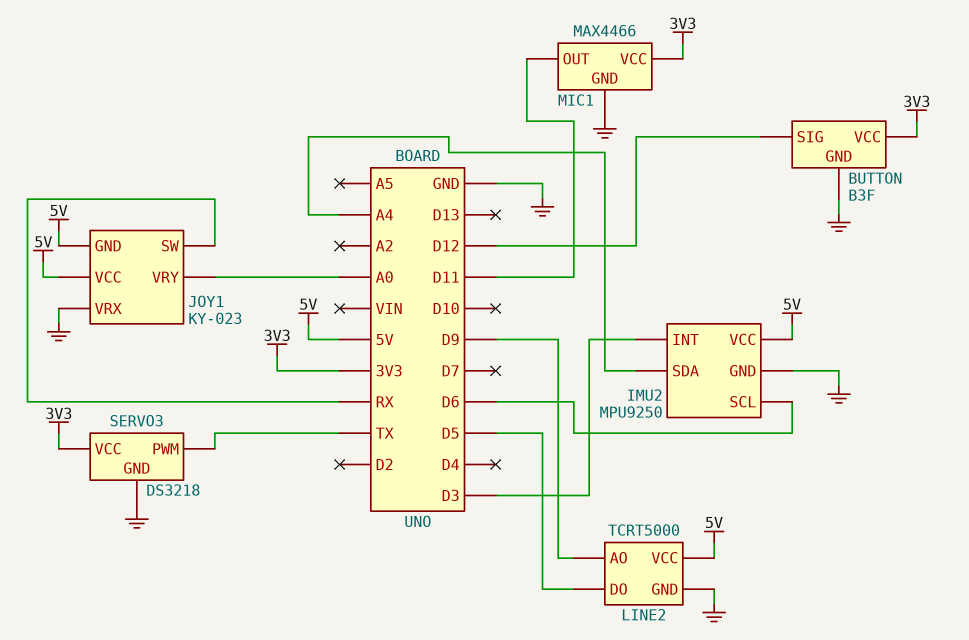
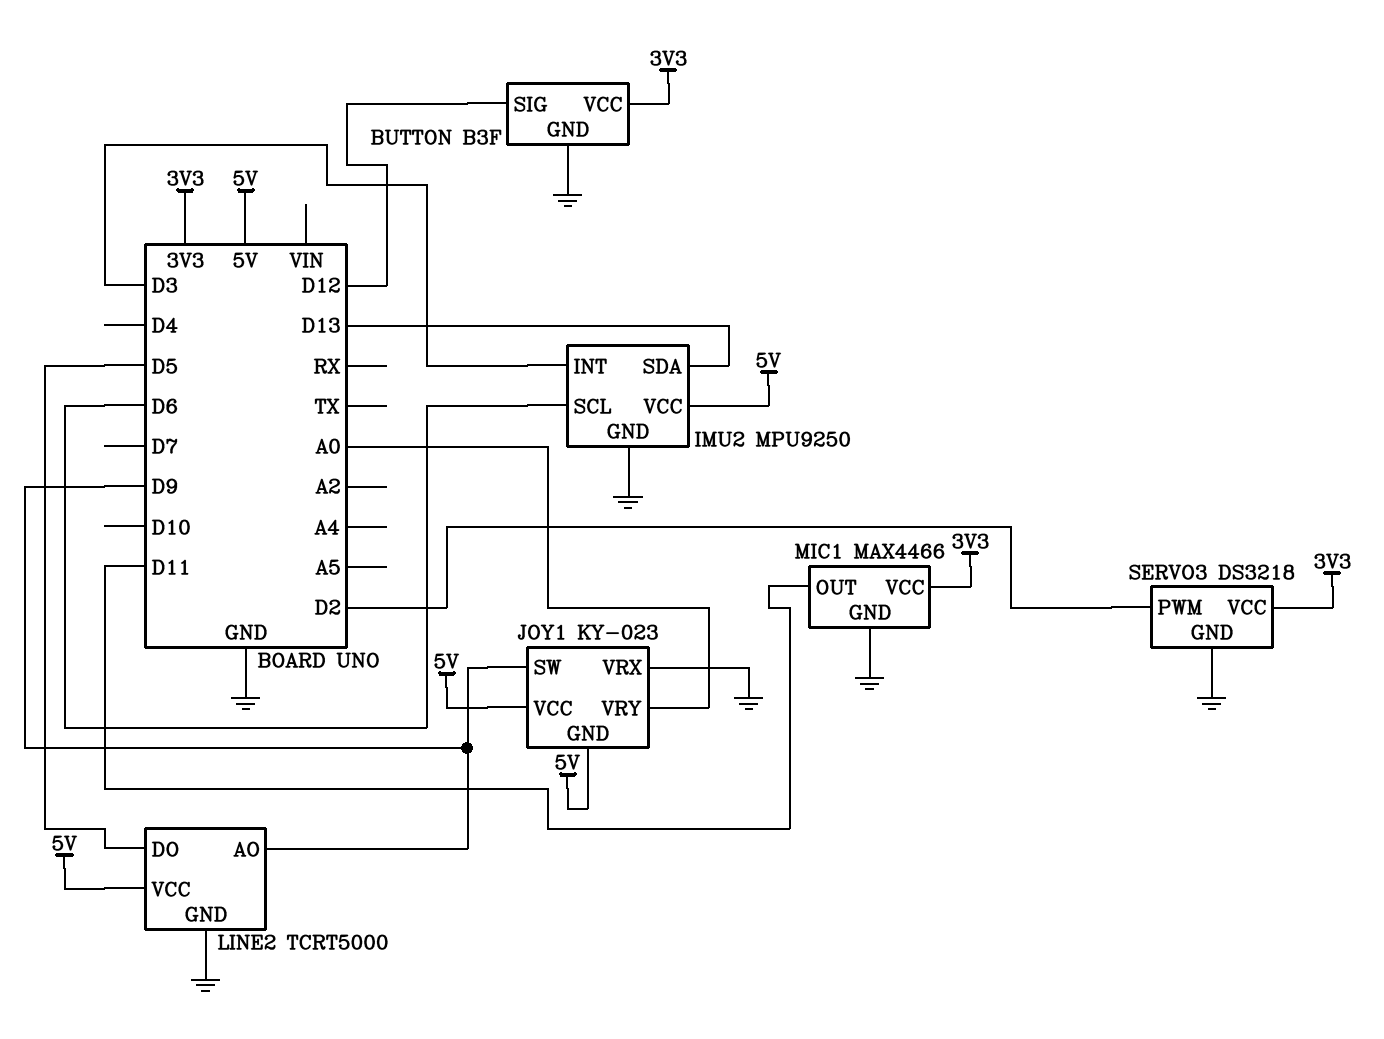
IMU2 pin SDA: A4 -> D13
JOY1 pin SW: RX -> D9
SERVO3 pin PWM: TX -> D2

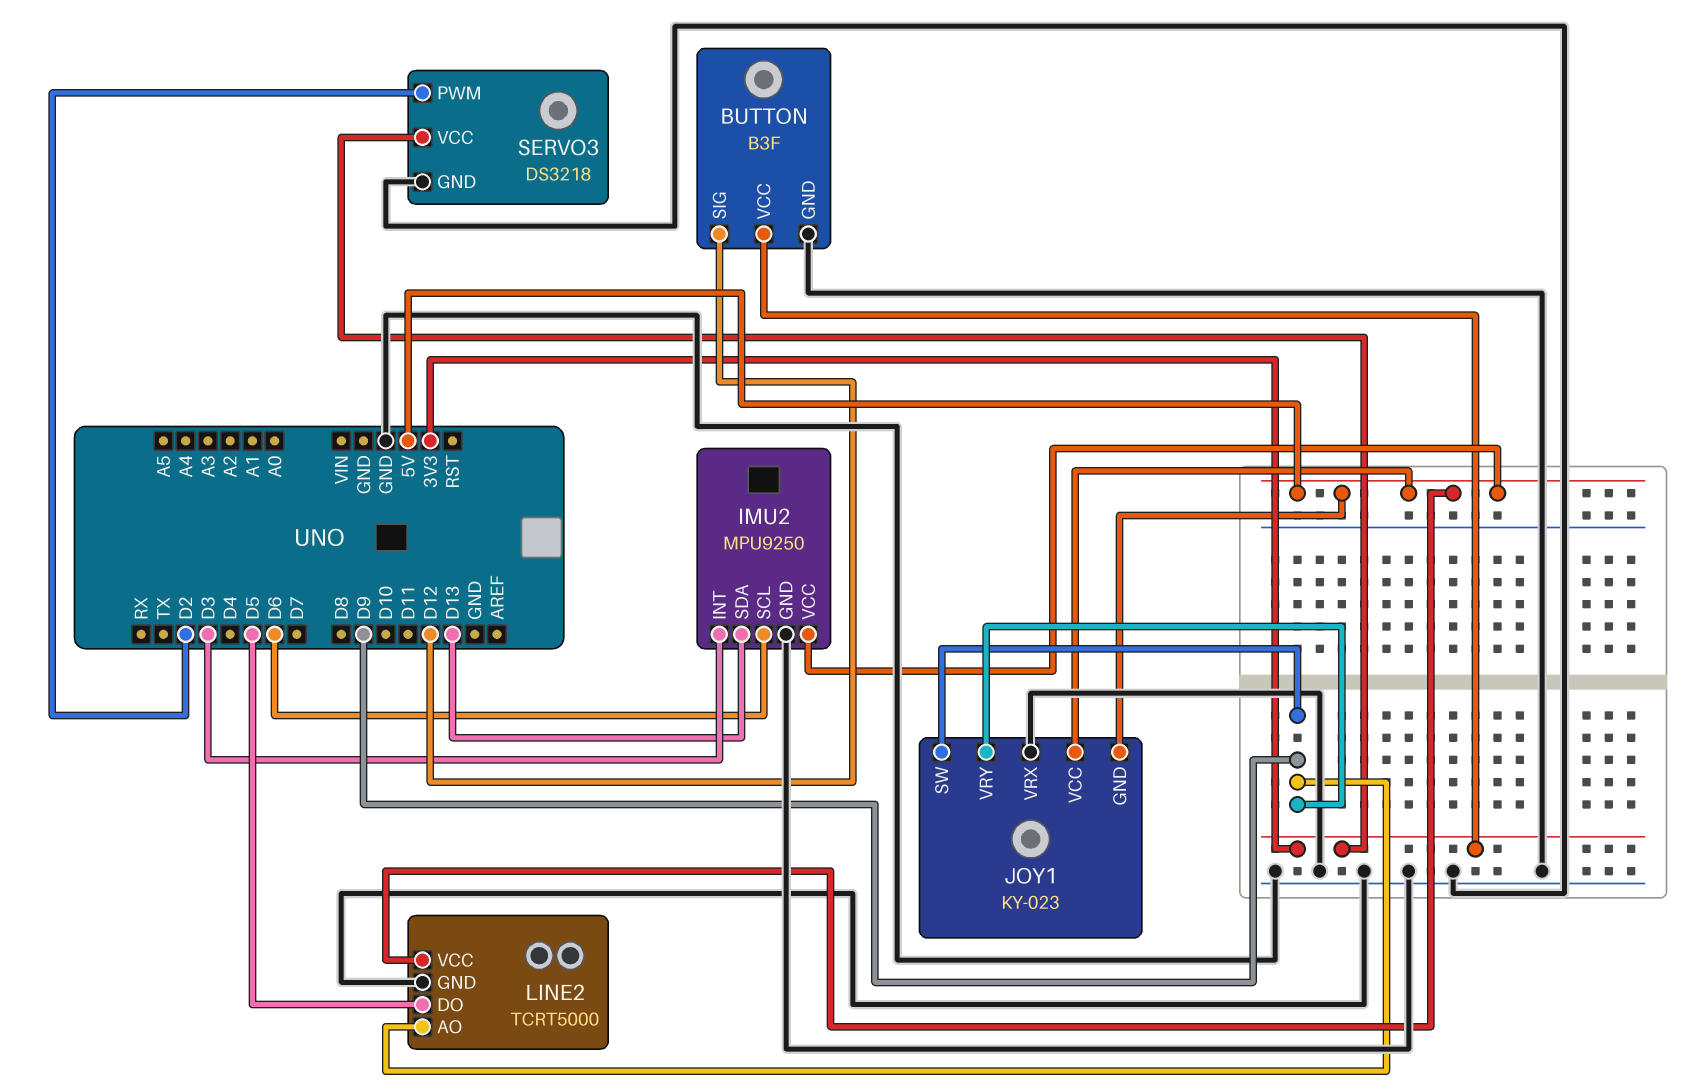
JOY1 pin VRY: A0 -> D9
MIC1: MAX4466 -> none
MIC1 pin GND: GND -> none
MIC1 pin OUT: D11 -> none
MIC1 pin VCC: 3V3 -> none

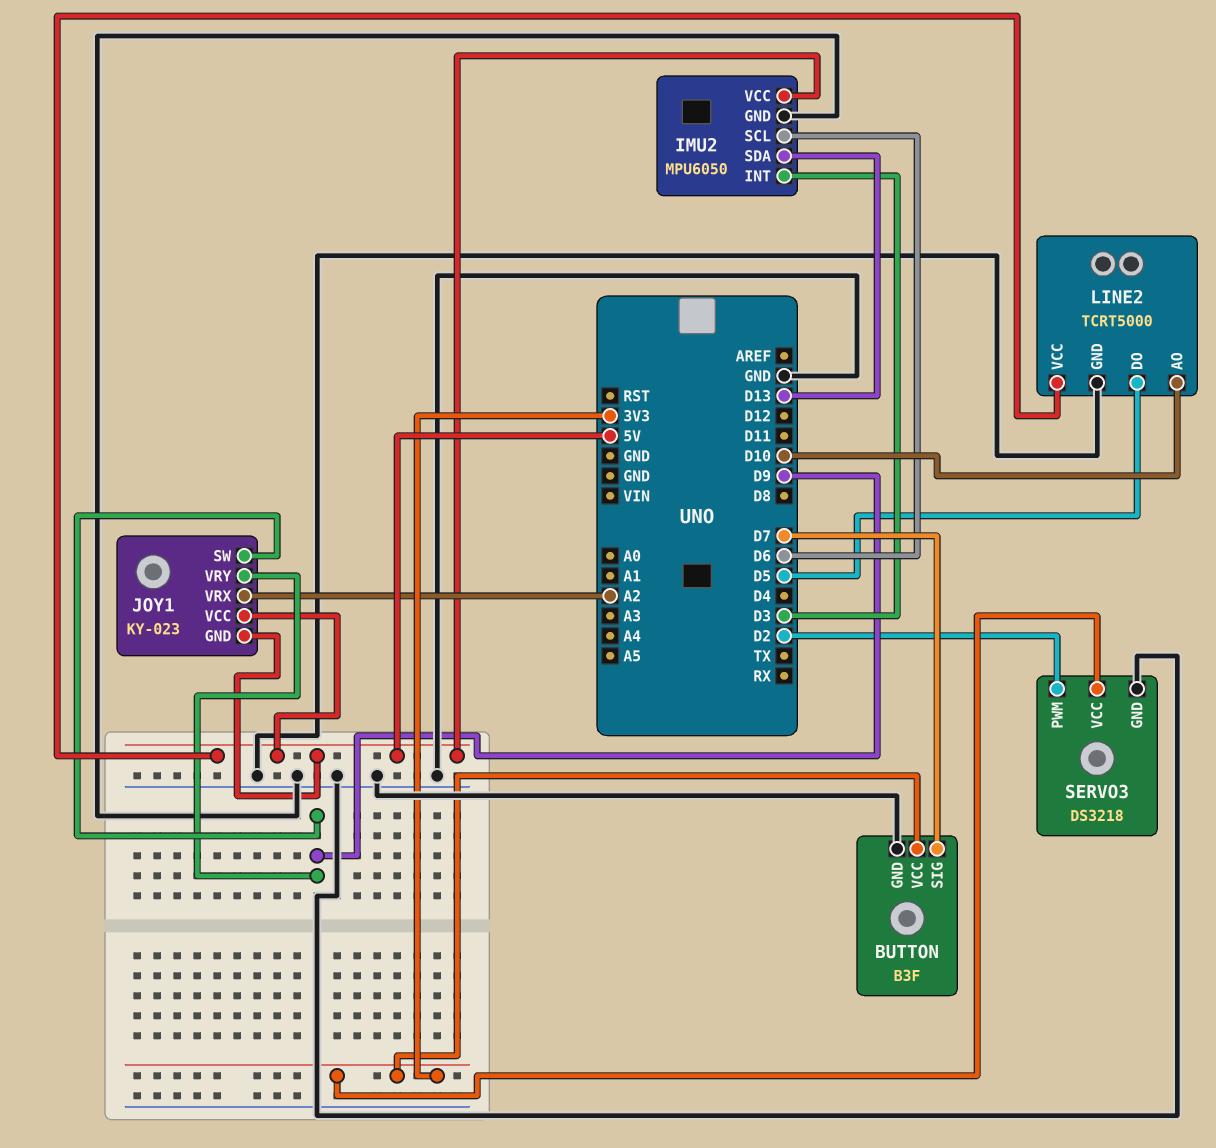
BUTTON pin SIG: D12 -> D7
IMU2: MPU9250 -> MPU6050
JOY1 pin VRX: GND -> A2
LINE2 pin AO: D9 -> D10

